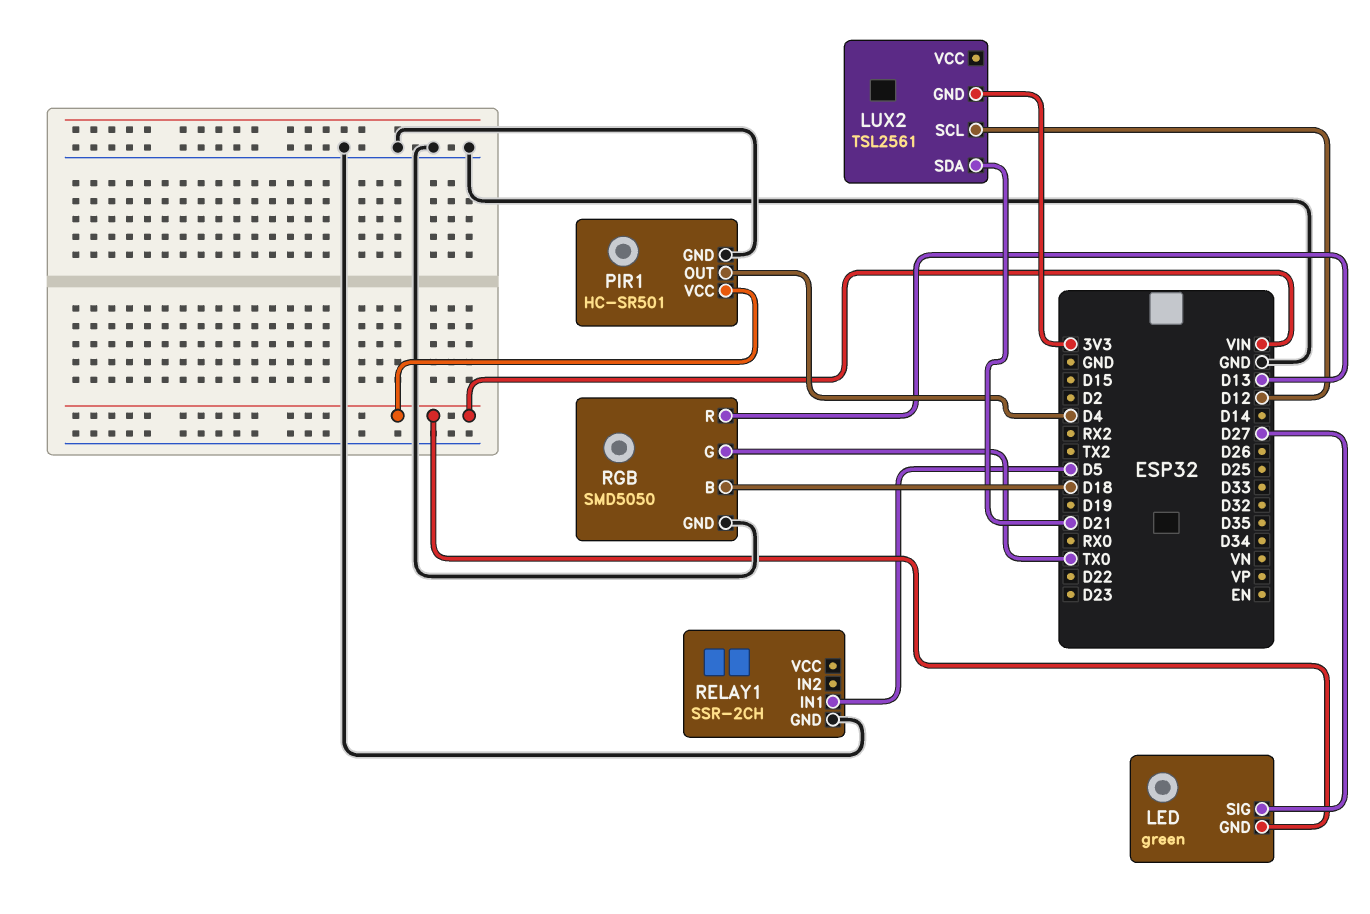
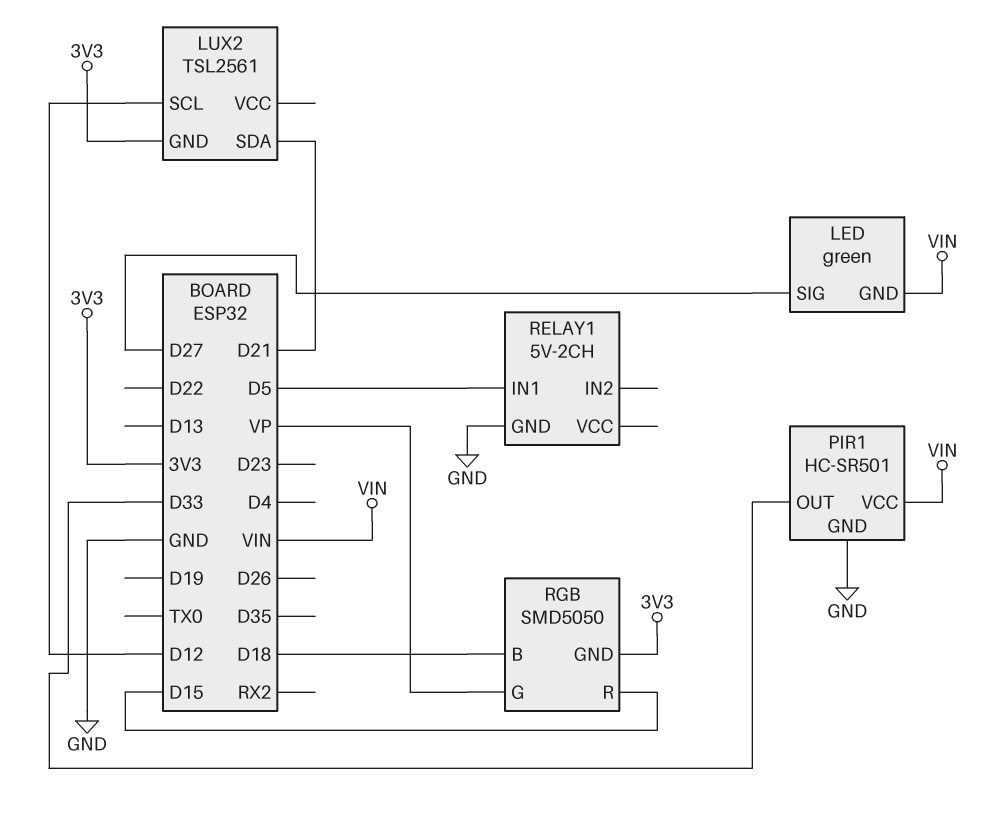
PIR1 pin OUT: D4 -> D33
RELAY1: SSR-2CH -> 5V-2CH
RGB pin G: TX0 -> VP
RGB pin GND: GND -> 3V3
RGB pin R: D13 -> D15

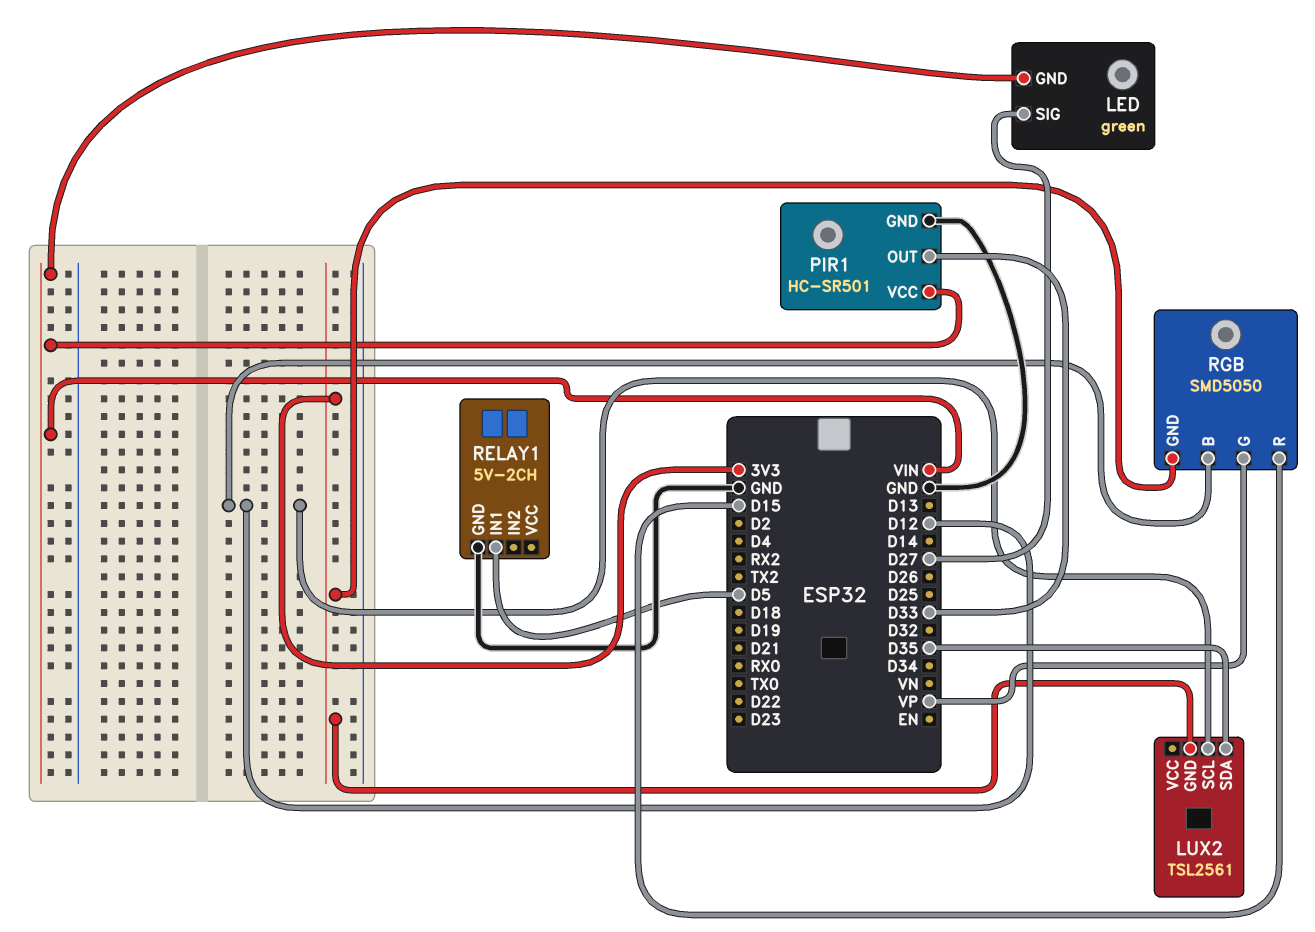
LUX2 pin SDA: D21 -> D35
RGB pin B: D18 -> D12

